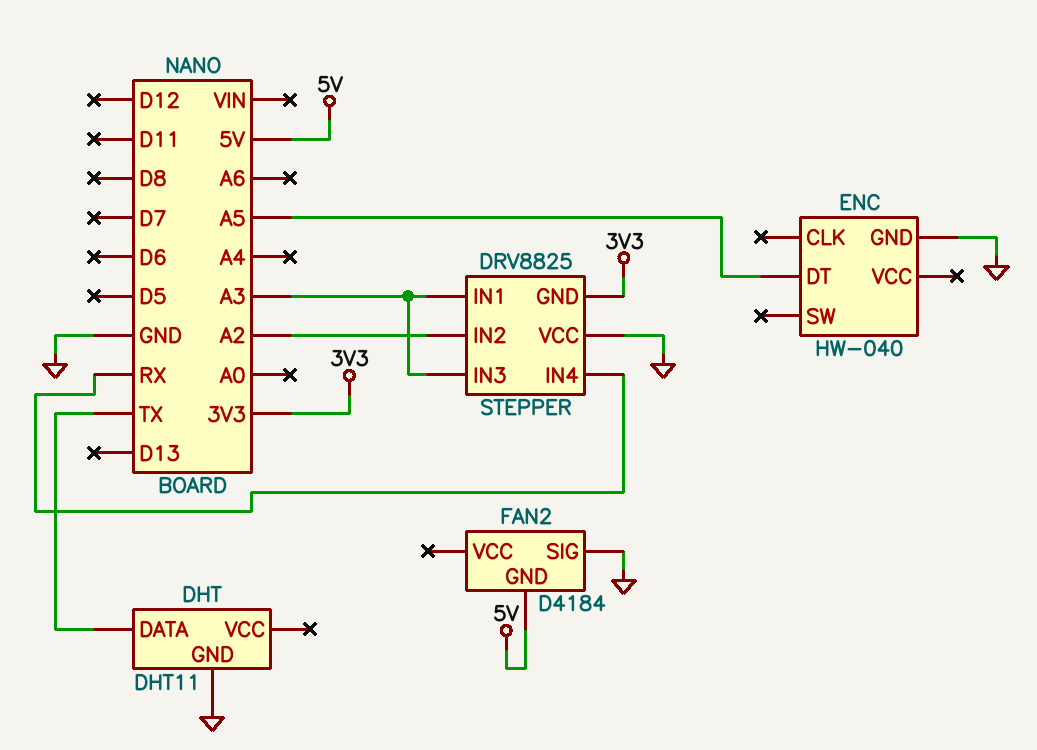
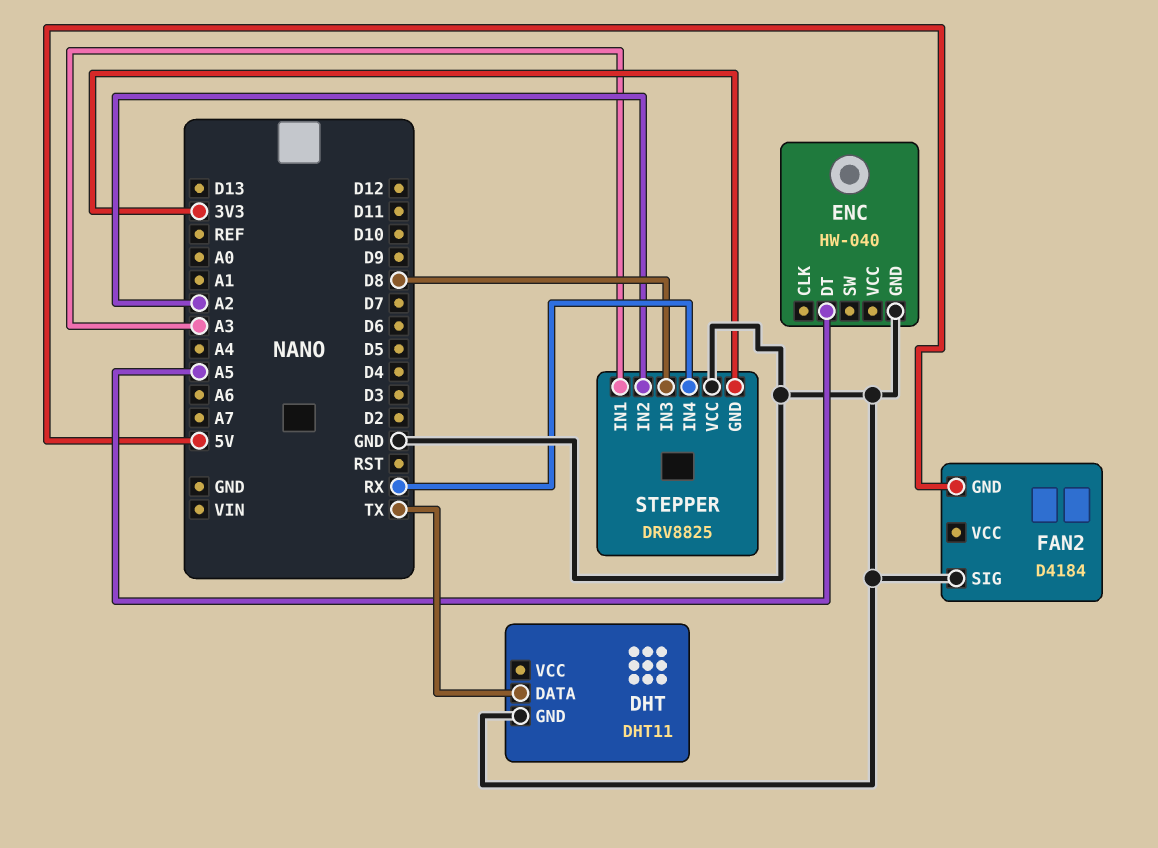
STEPPER pin IN3: A3 -> D8

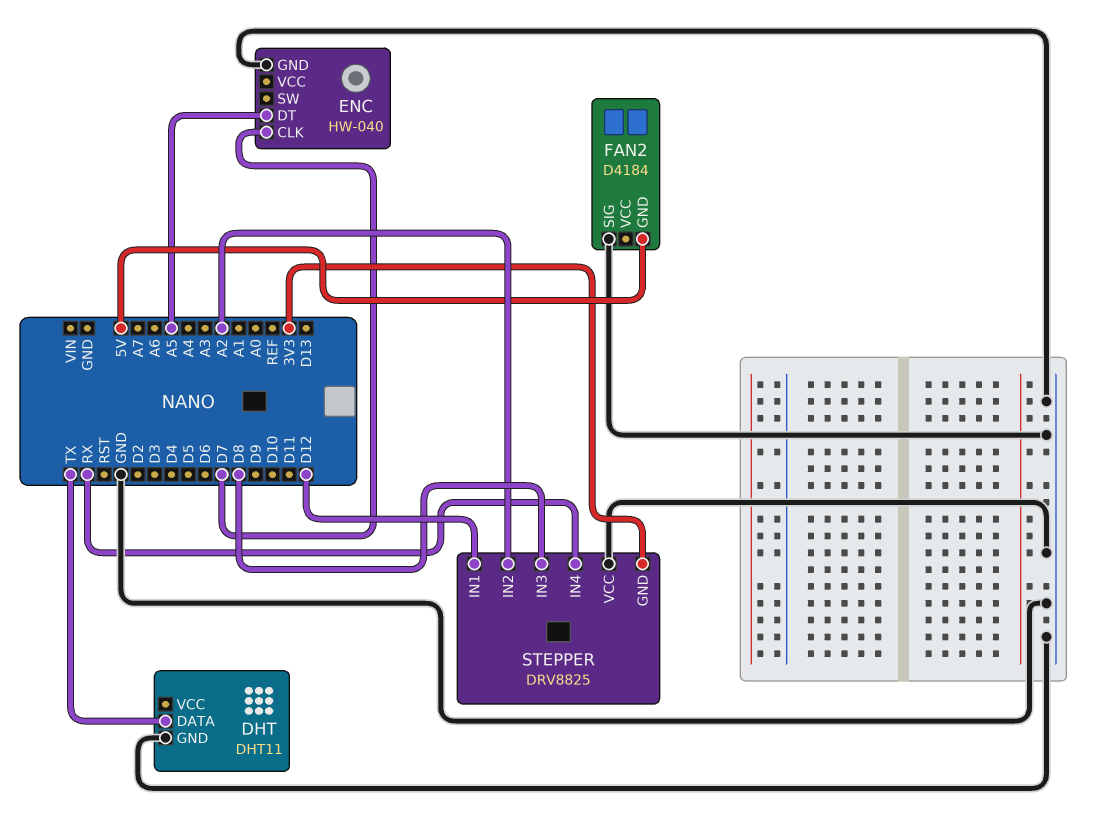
ENC pin CLK: none -> D7
STEPPER pin IN1: A3 -> D12

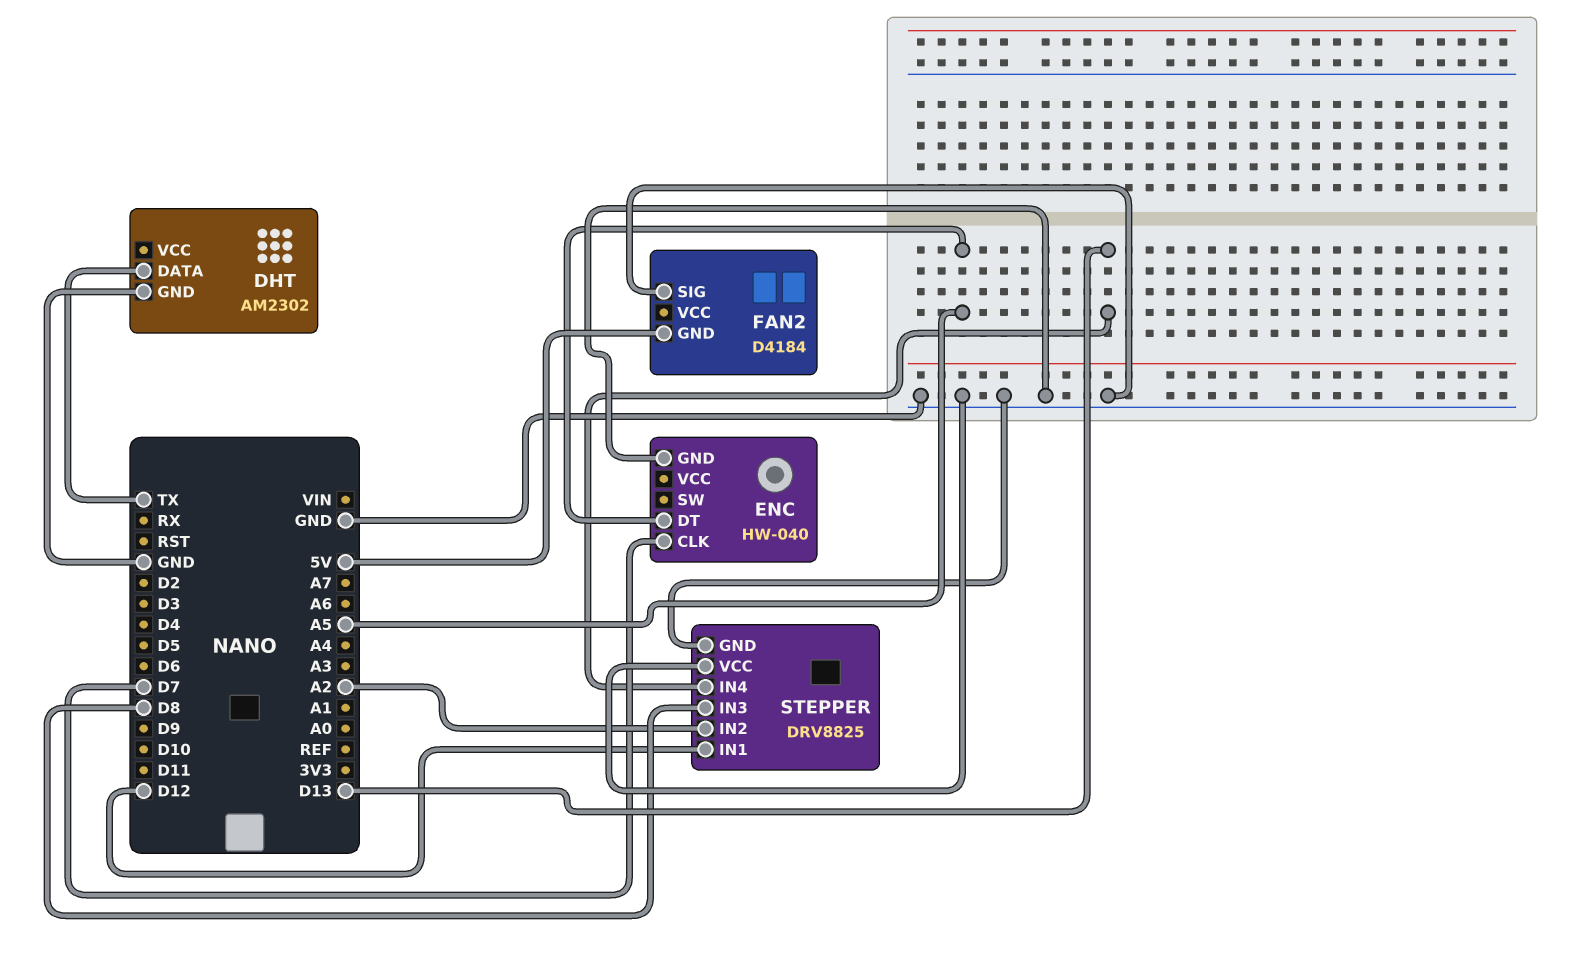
DHT: DHT11 -> AM2302
STEPPER pin GND: 3V3 -> GND
STEPPER pin IN4: RX -> D13

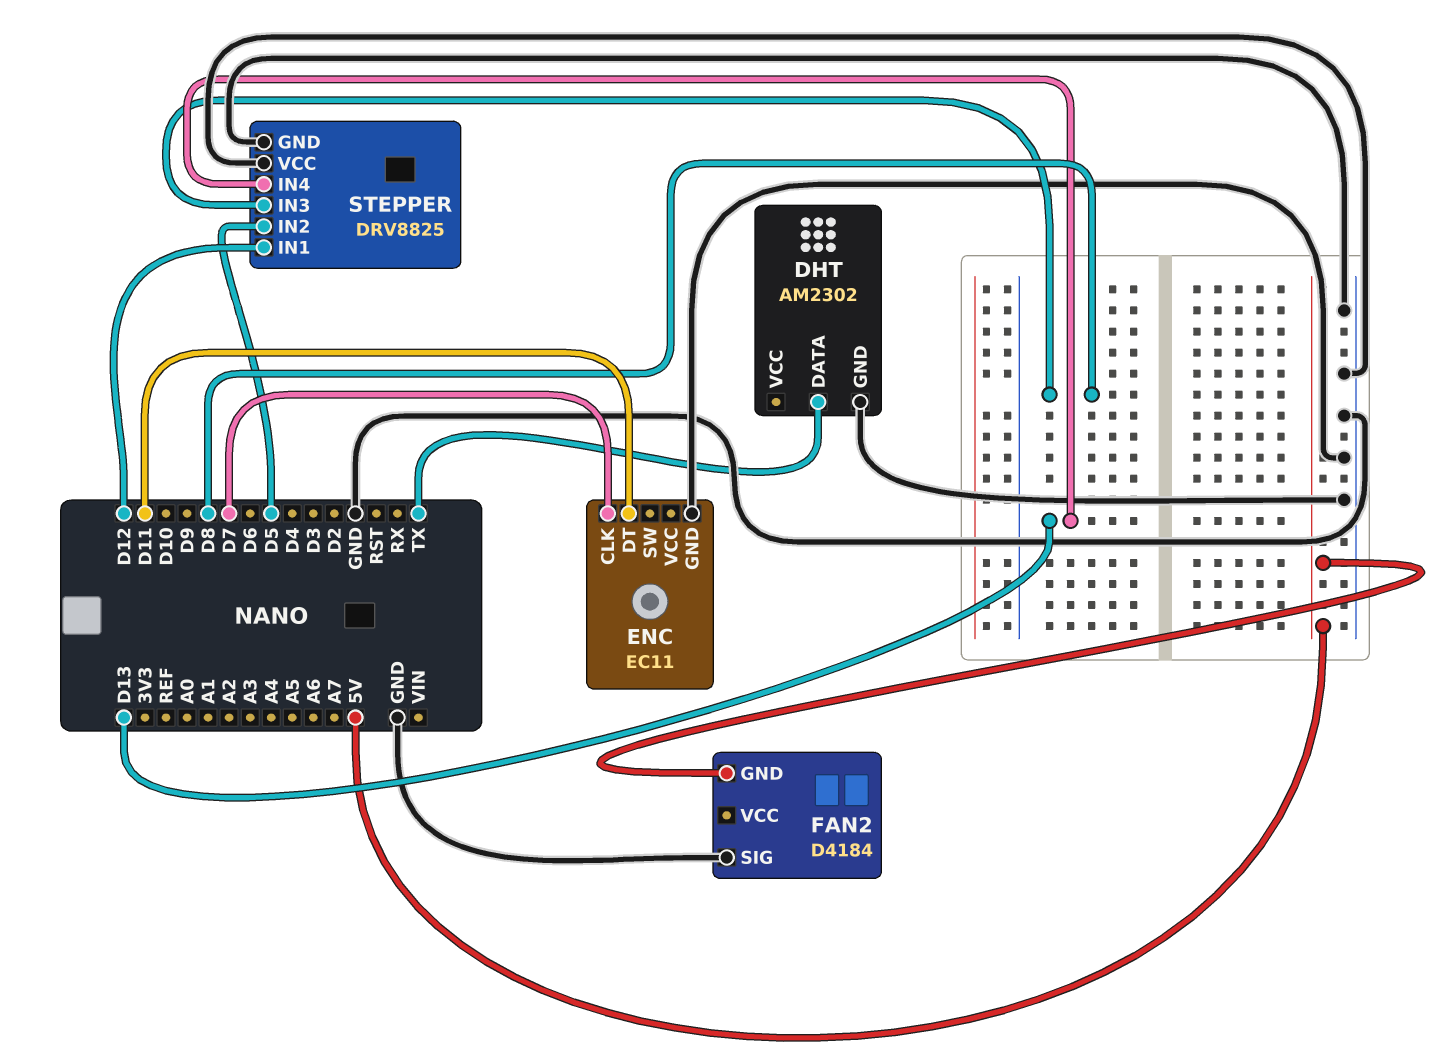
ENC: HW-040 -> EC11
ENC pin DT: A5 -> D11
STEPPER pin IN2: A2 -> D5

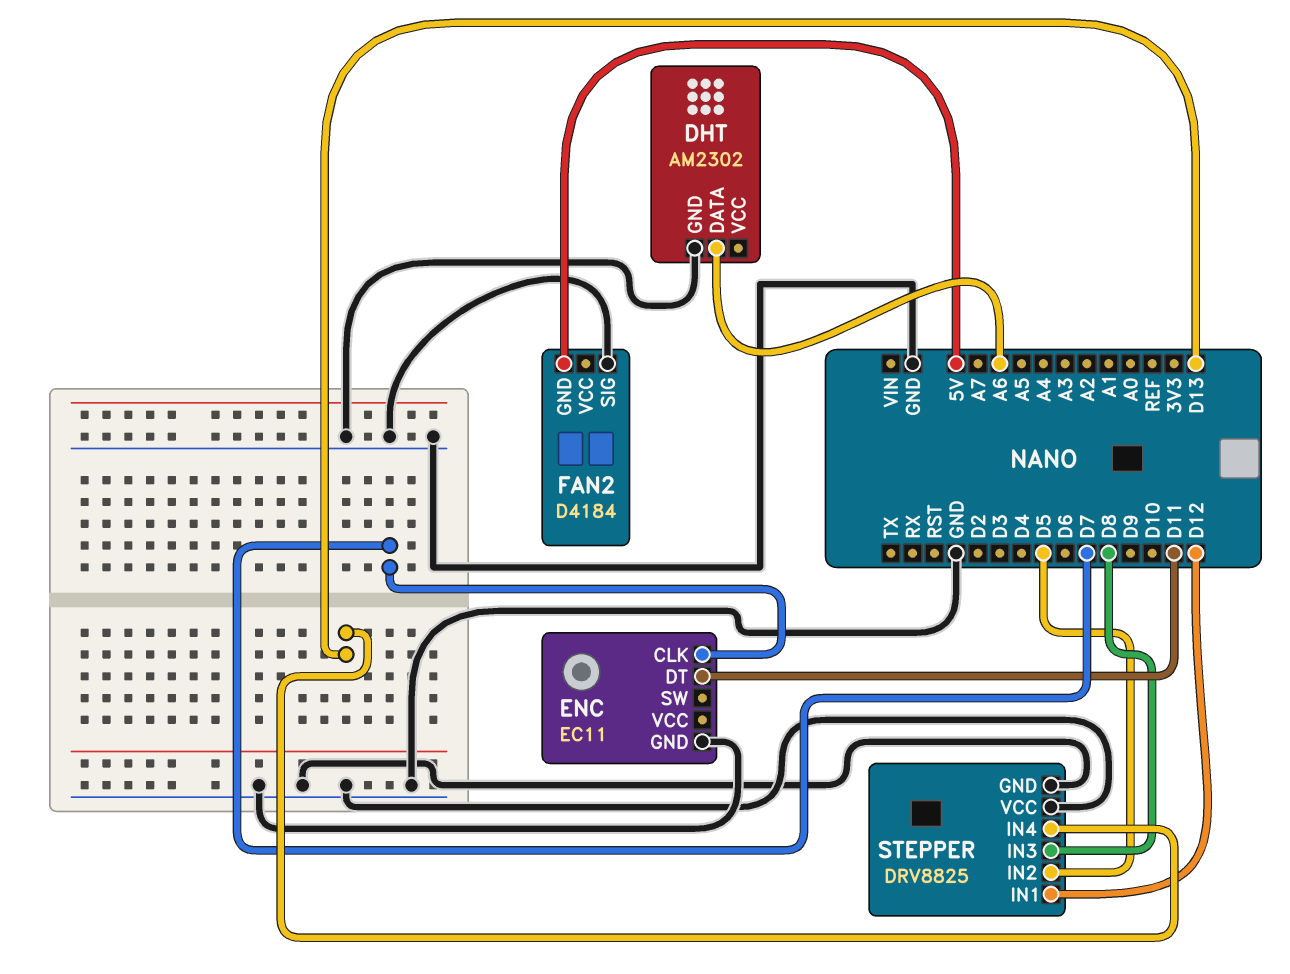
DHT pin DATA: TX -> A6

